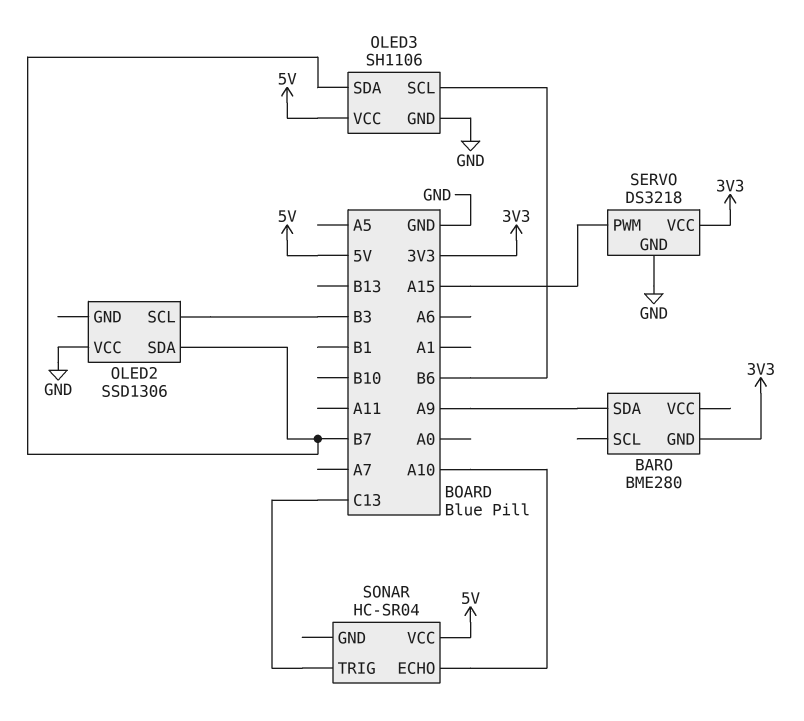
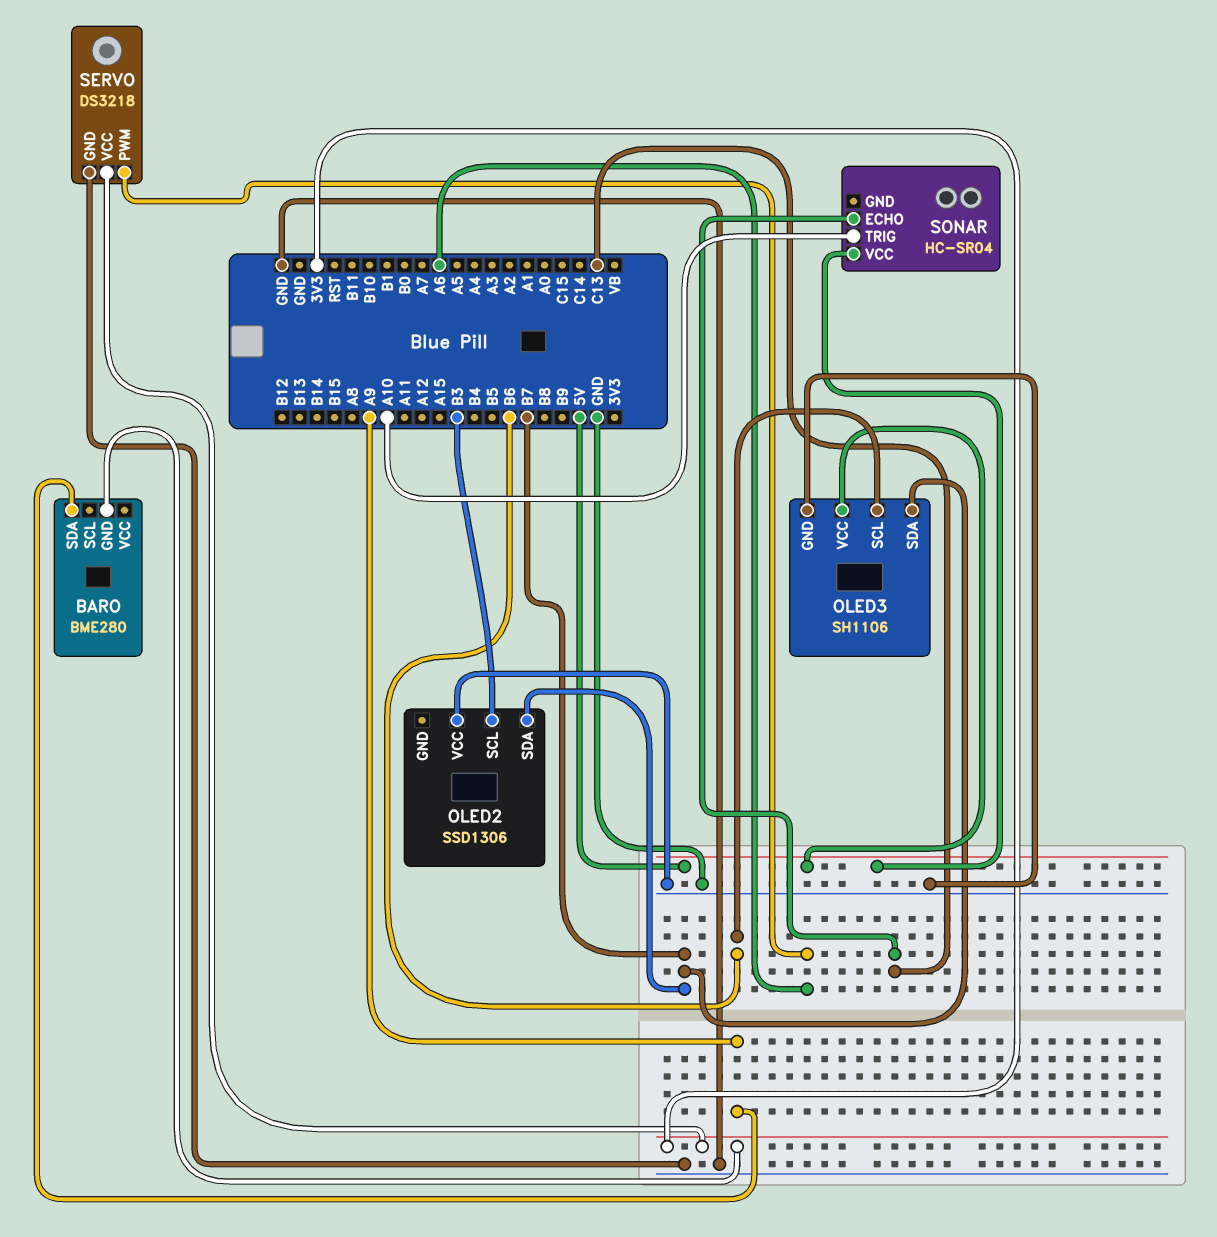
SERVO pin PWM: A15 -> A6
SONAR pin ECHO: A10 -> C13
SONAR pin TRIG: C13 -> A10

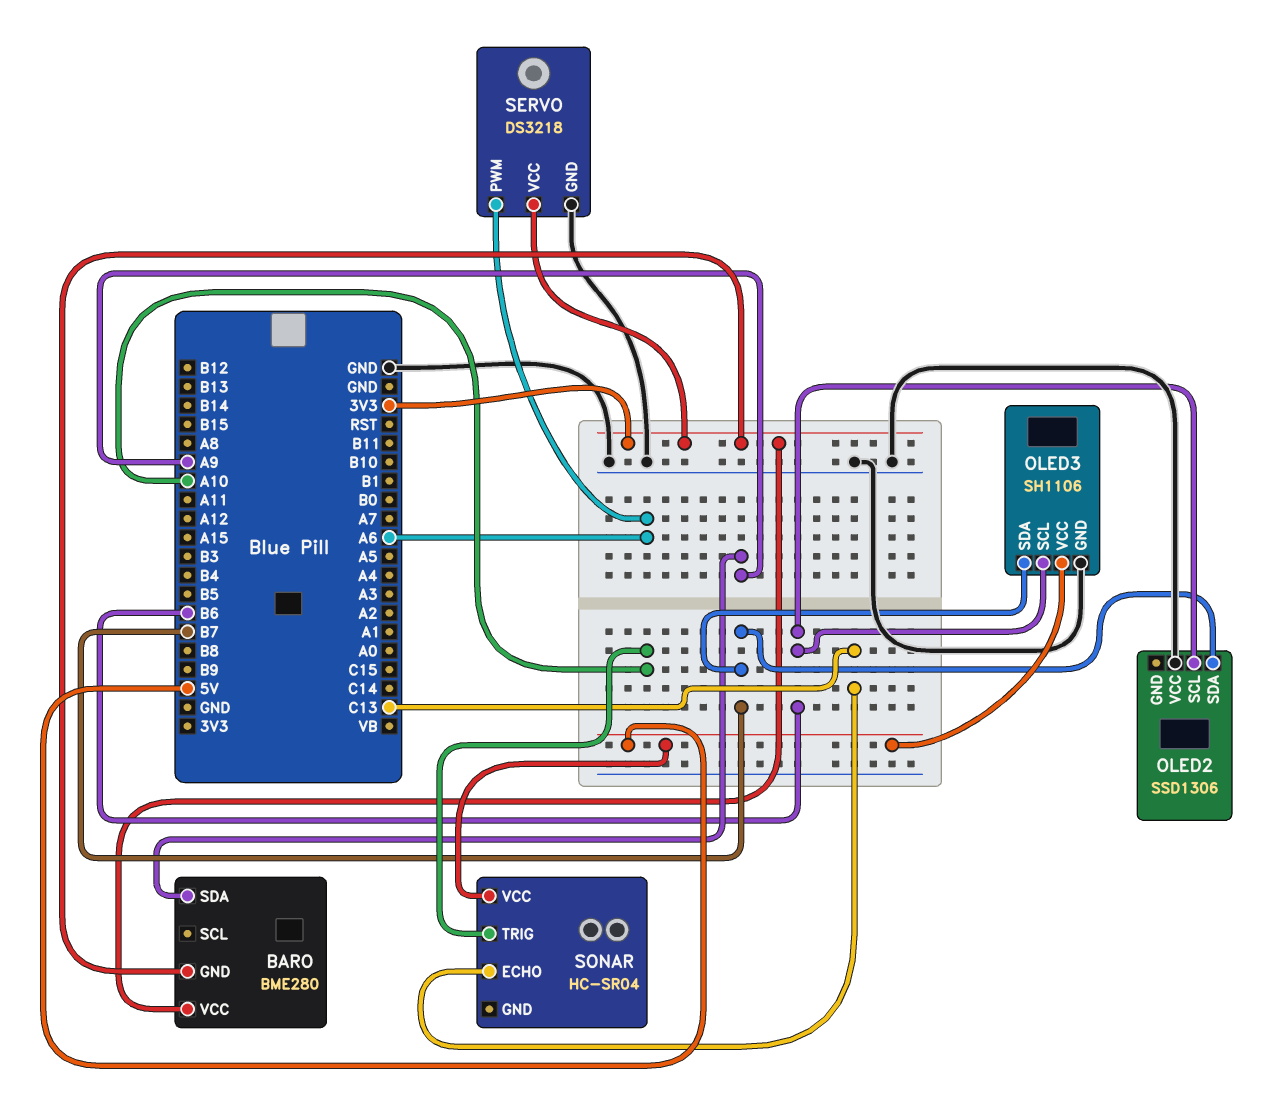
BARO pin VCC: none -> 3V3
OLED2 pin SCL: B3 -> B6

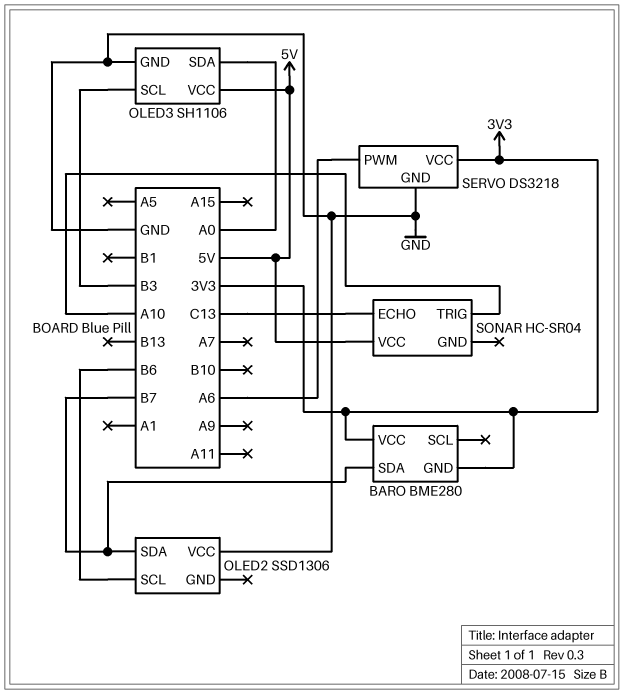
BARO pin SDA: A9 -> B7
OLED3 pin SCL: B6 -> B3
OLED3 pin SDA: B7 -> A0

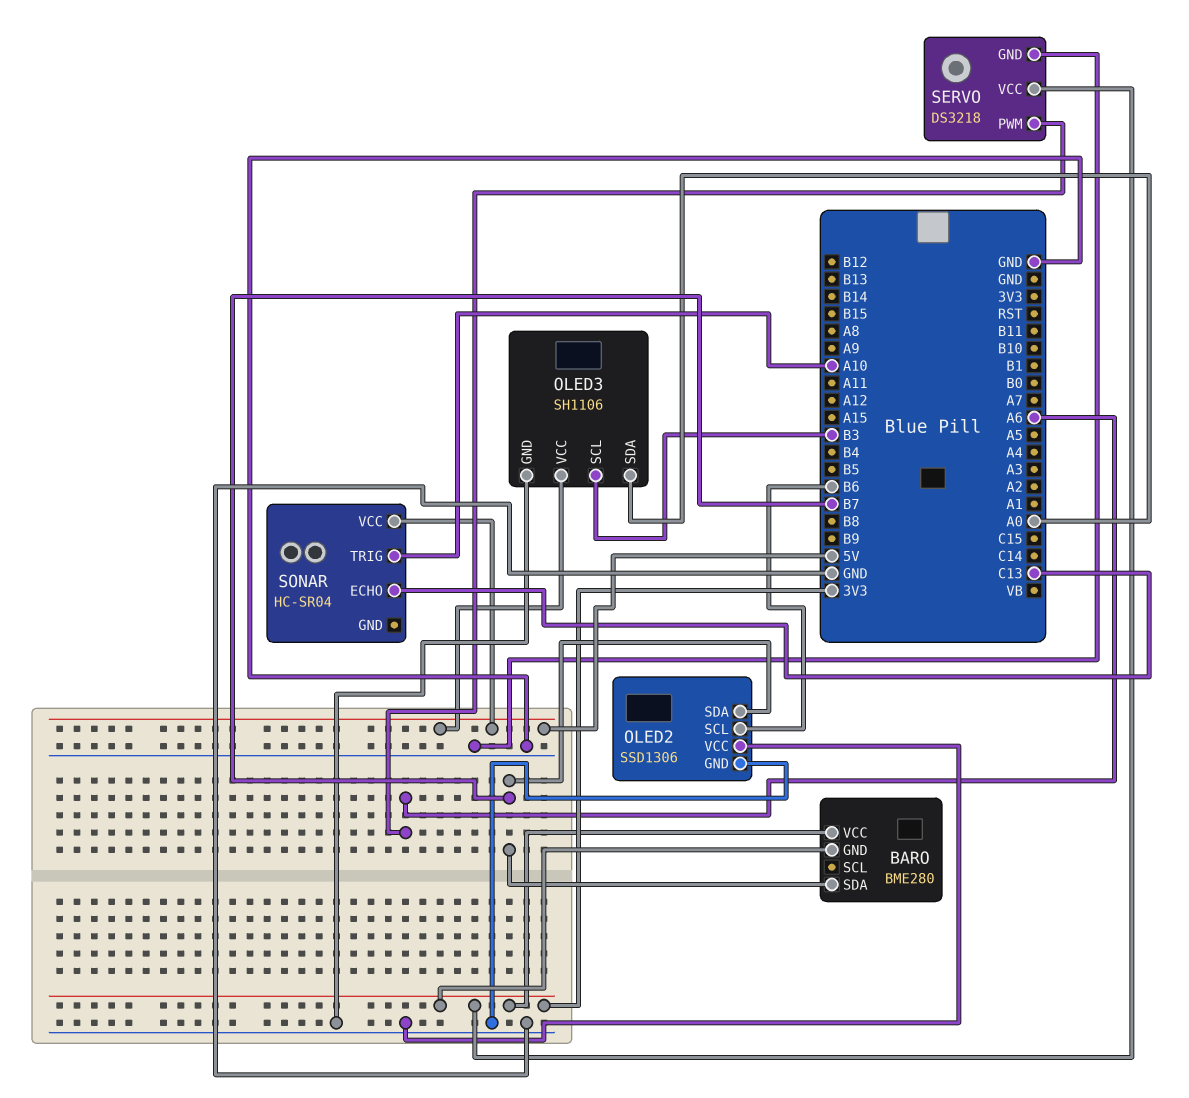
OLED2 pin GND: none -> GND

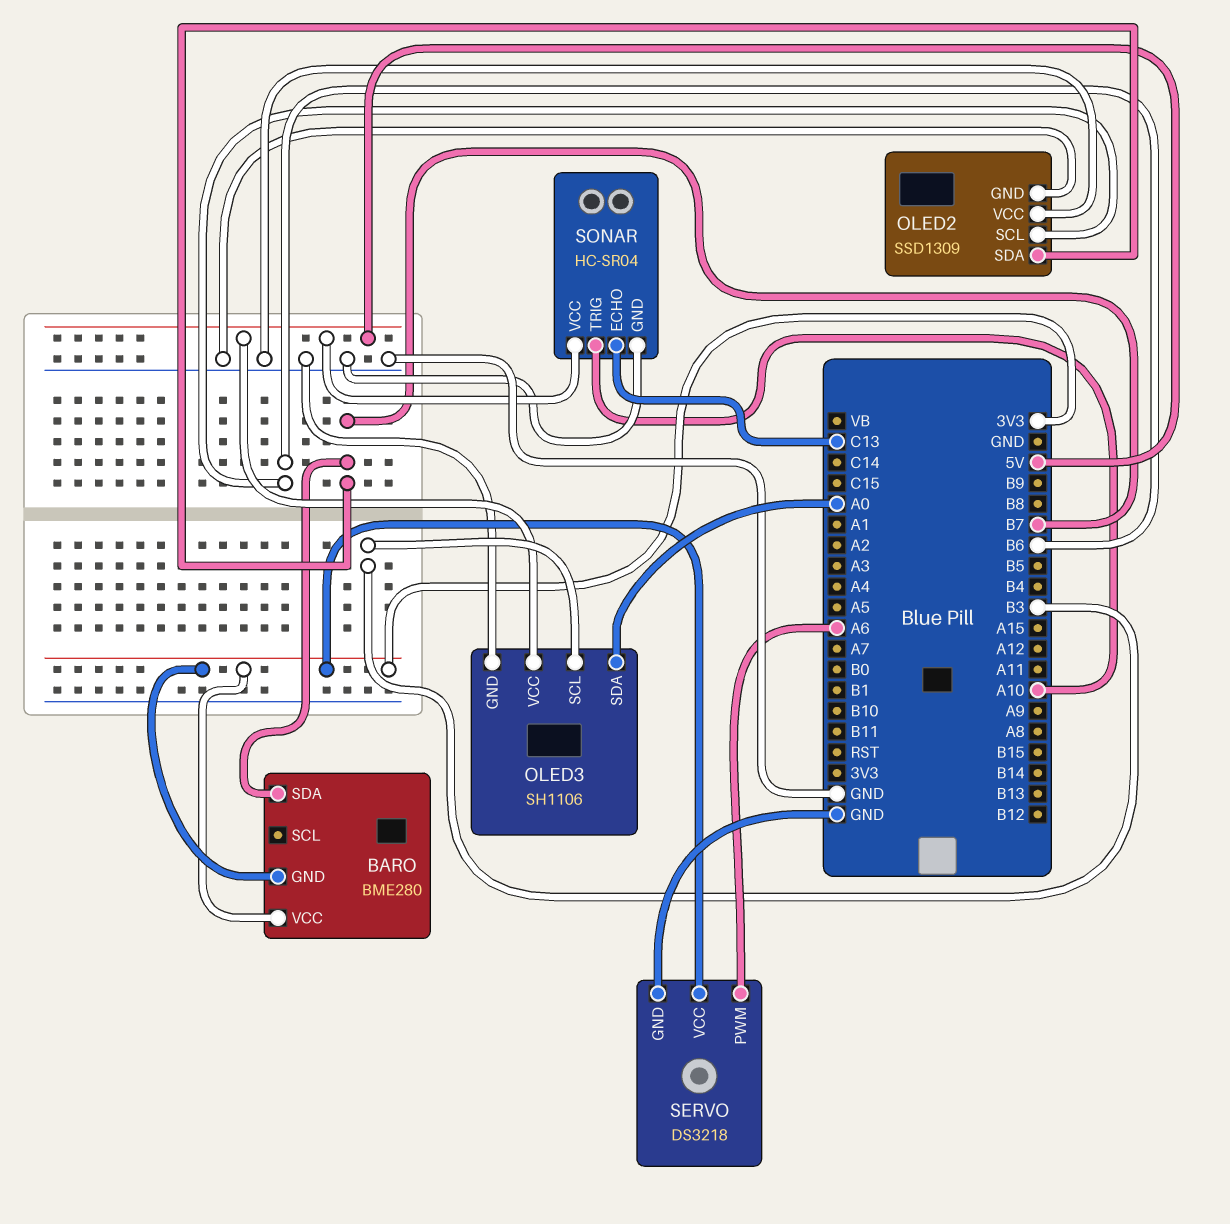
OLED2: SSD1306 -> SSD1309
SONAR pin GND: none -> GND

